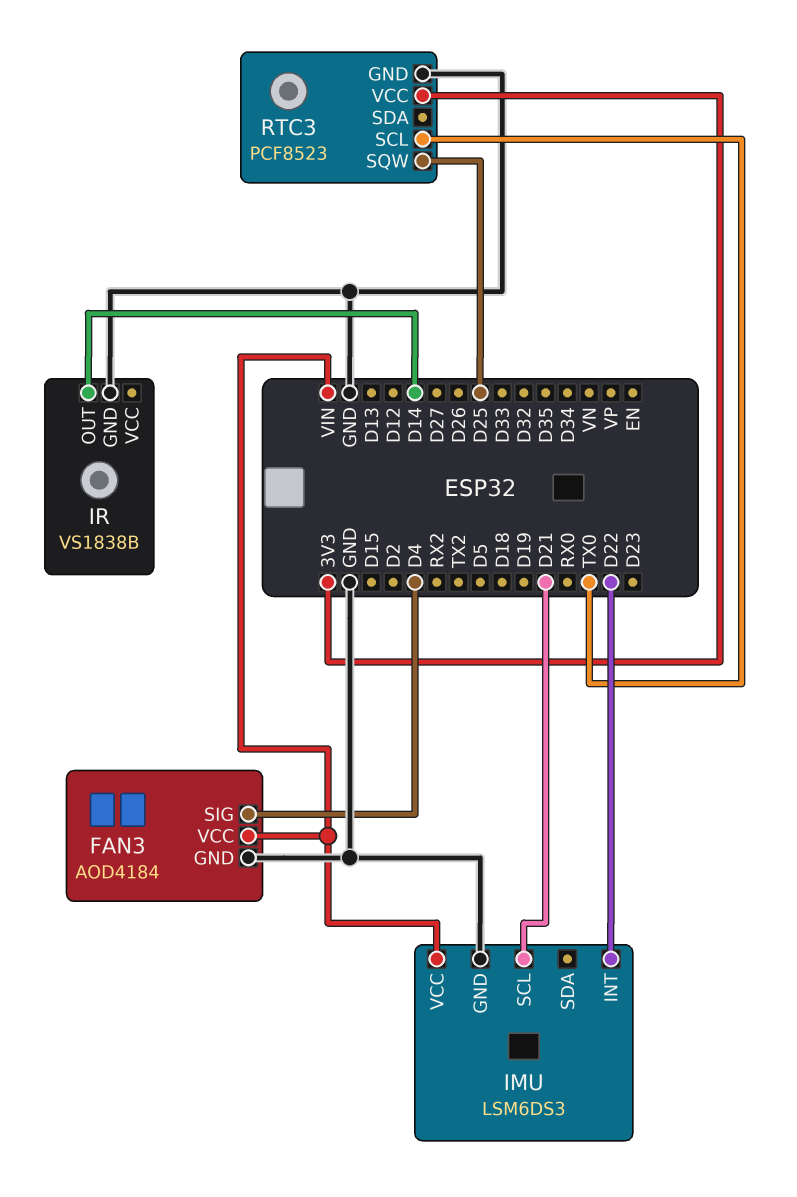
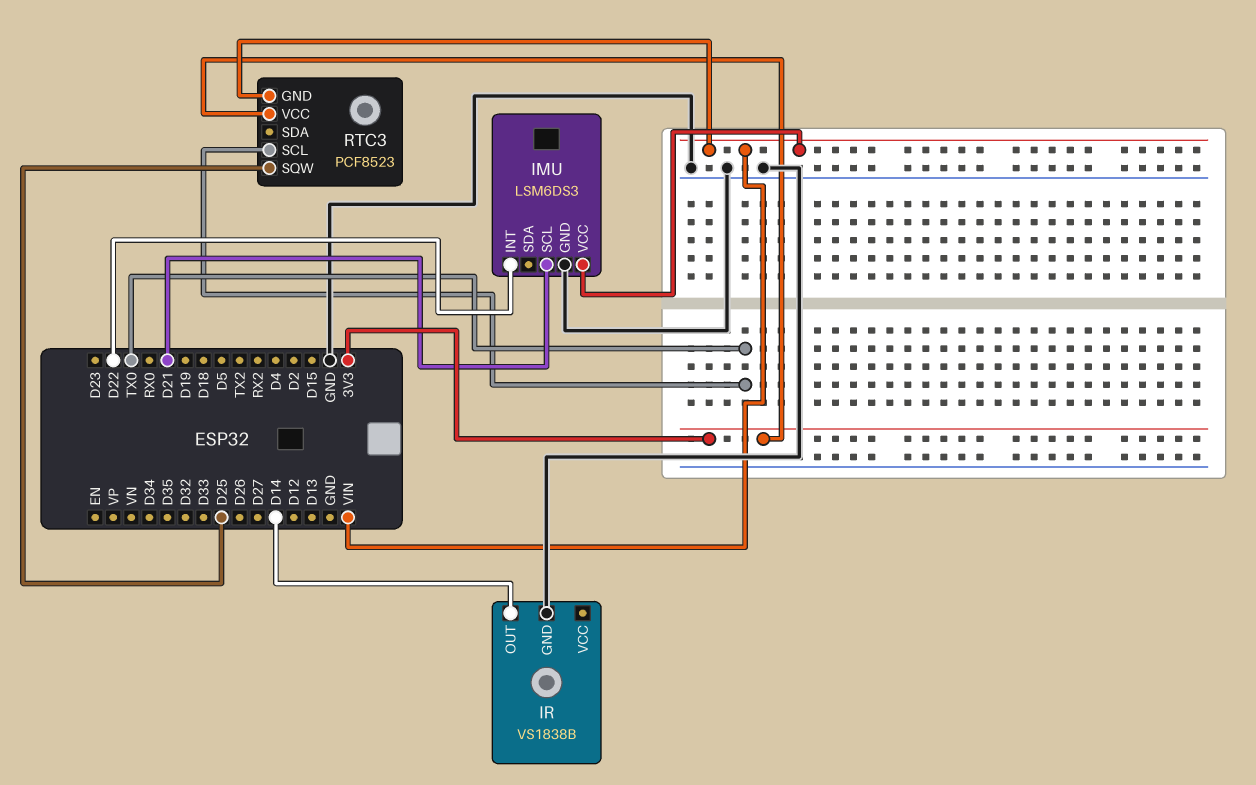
FAN3: AOD4184 -> none
FAN3 pin GND: GND -> none
FAN3 pin SIG: D4 -> none
FAN3 pin VCC: VIN -> none
RTC3 pin GND: GND -> VIN

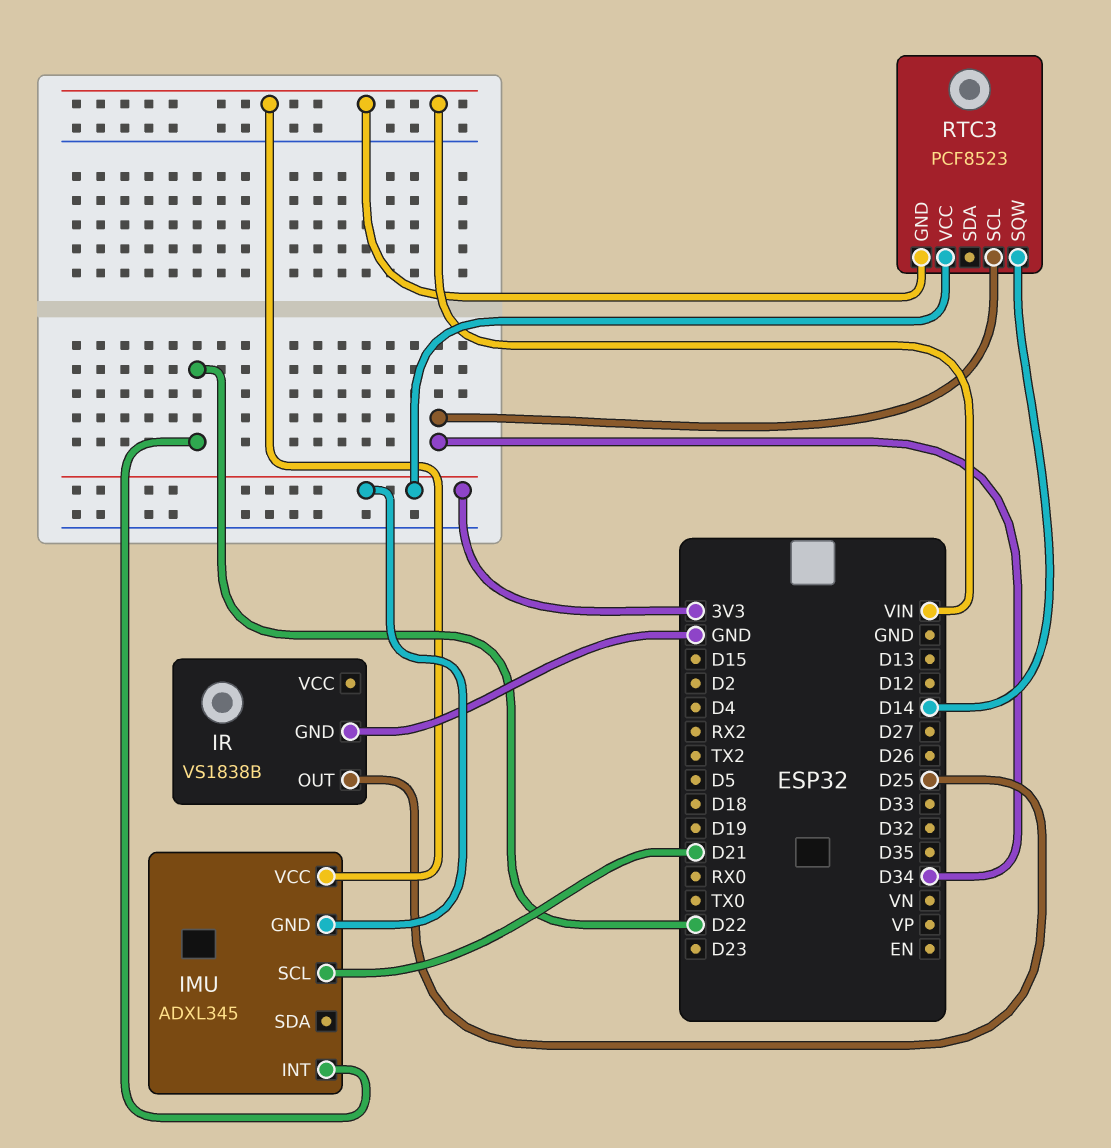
IMU: LSM6DS3 -> ADXL345
IMU pin GND: GND -> 3V3
IR pin OUT: D14 -> D25
RTC3 pin SCL: TX0 -> D34
RTC3 pin SQW: D25 -> D14

